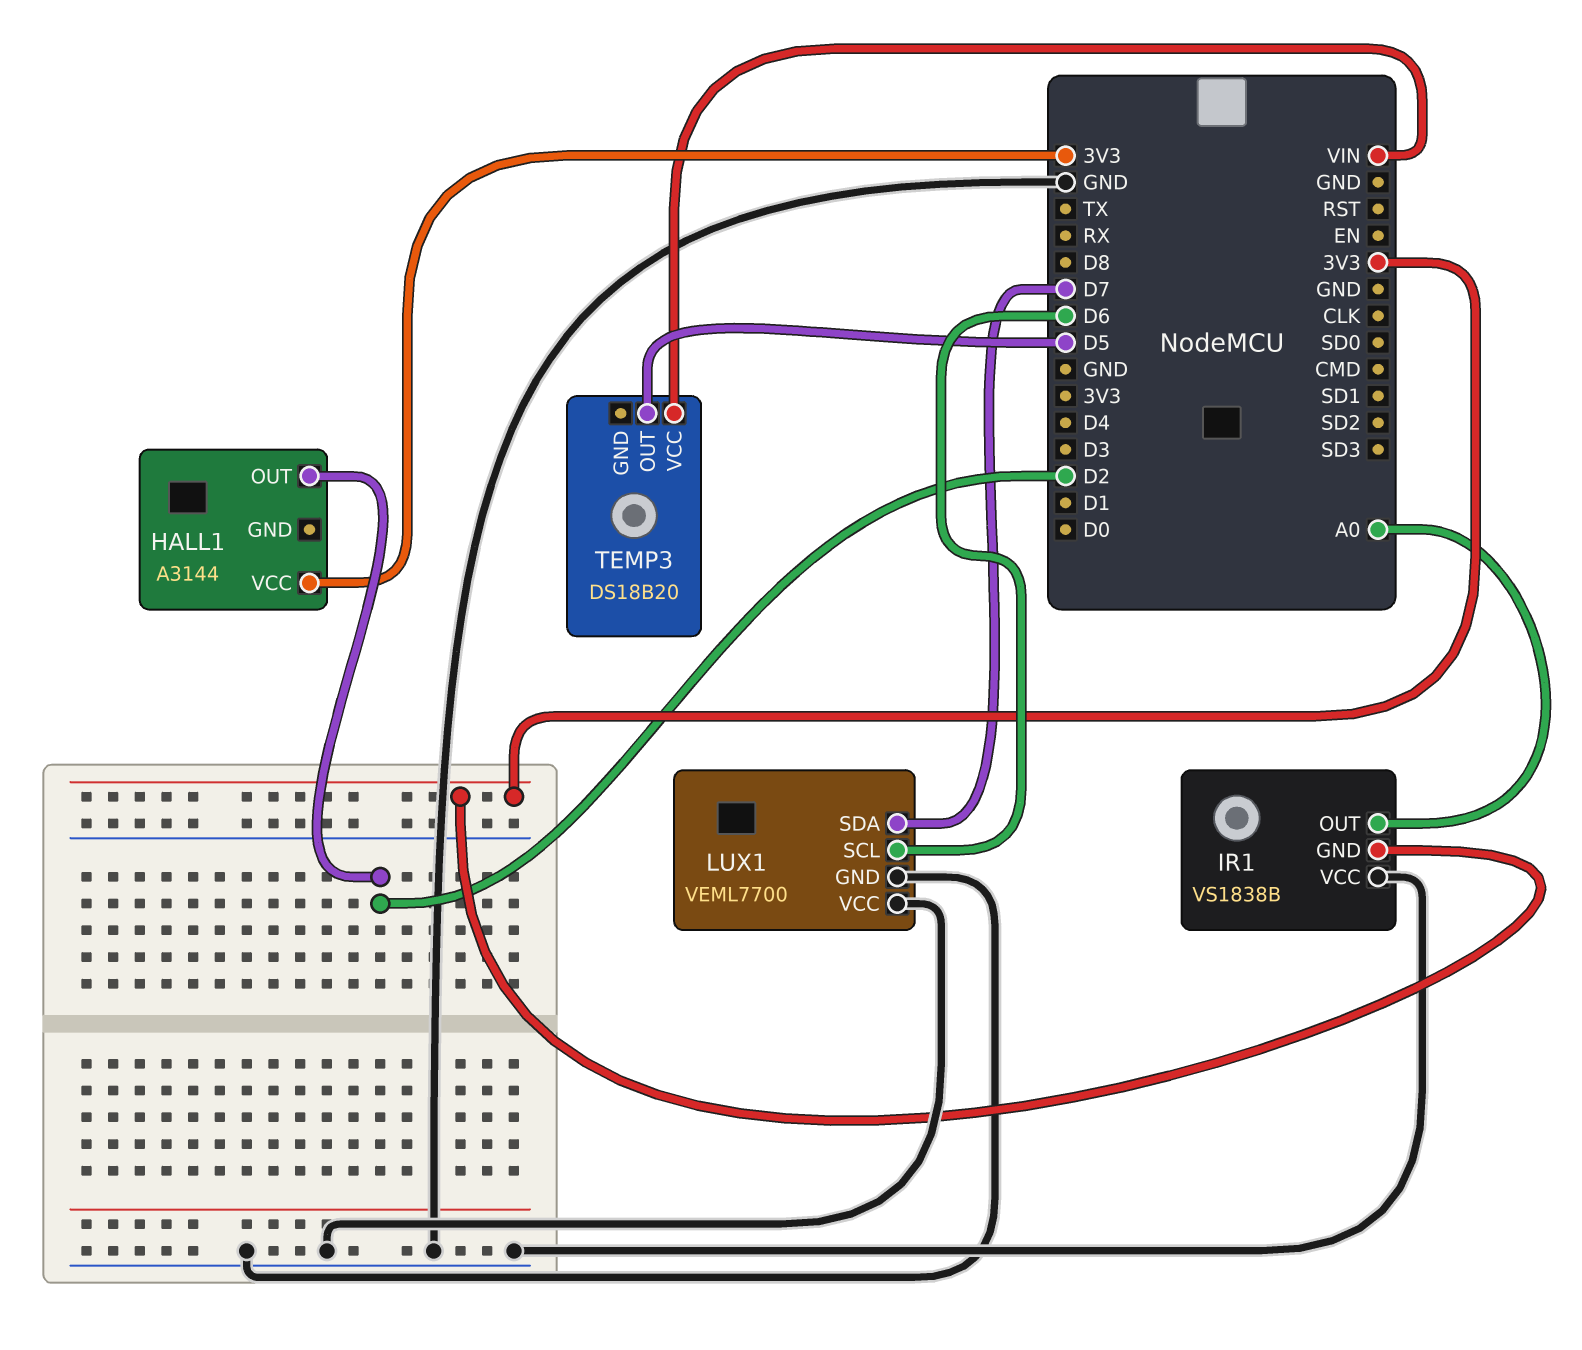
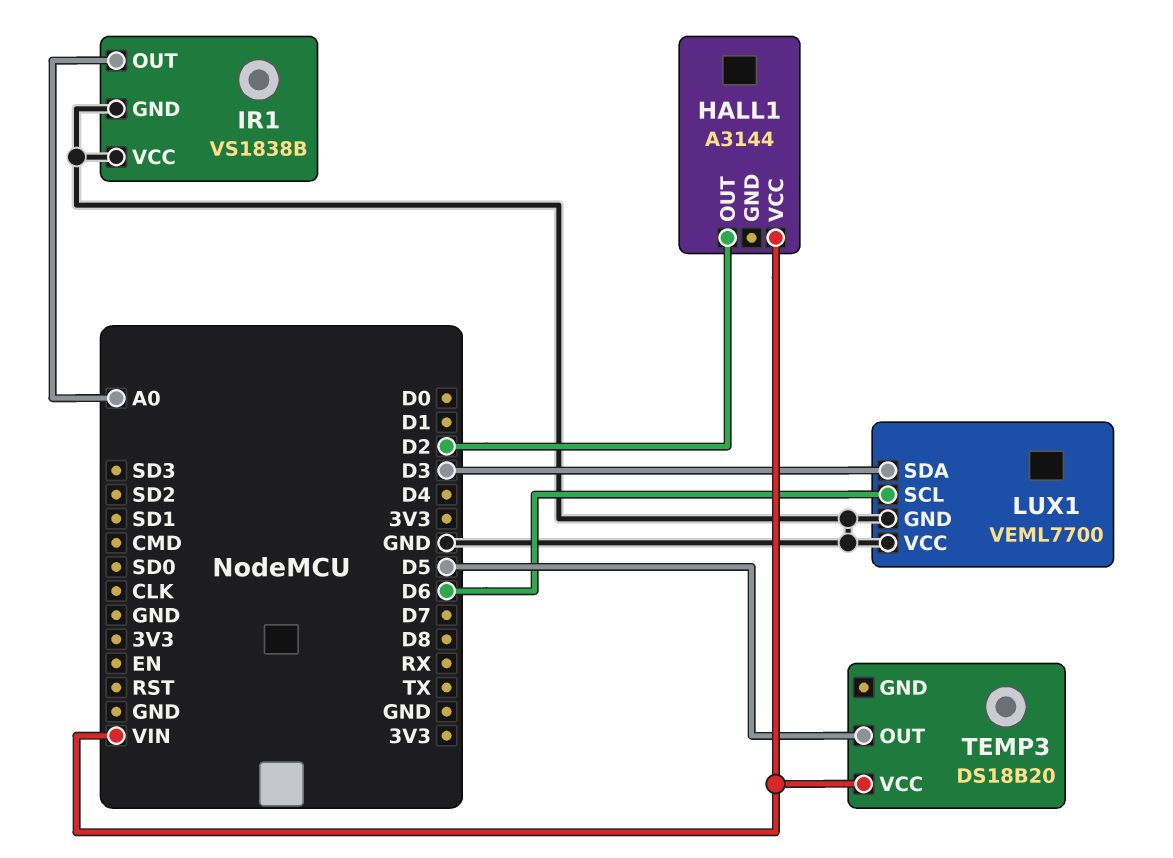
HALL1 pin VCC: 3V3 -> VIN
IR1 pin GND: 3V3 -> GND
LUX1 pin SDA: D7 -> D3

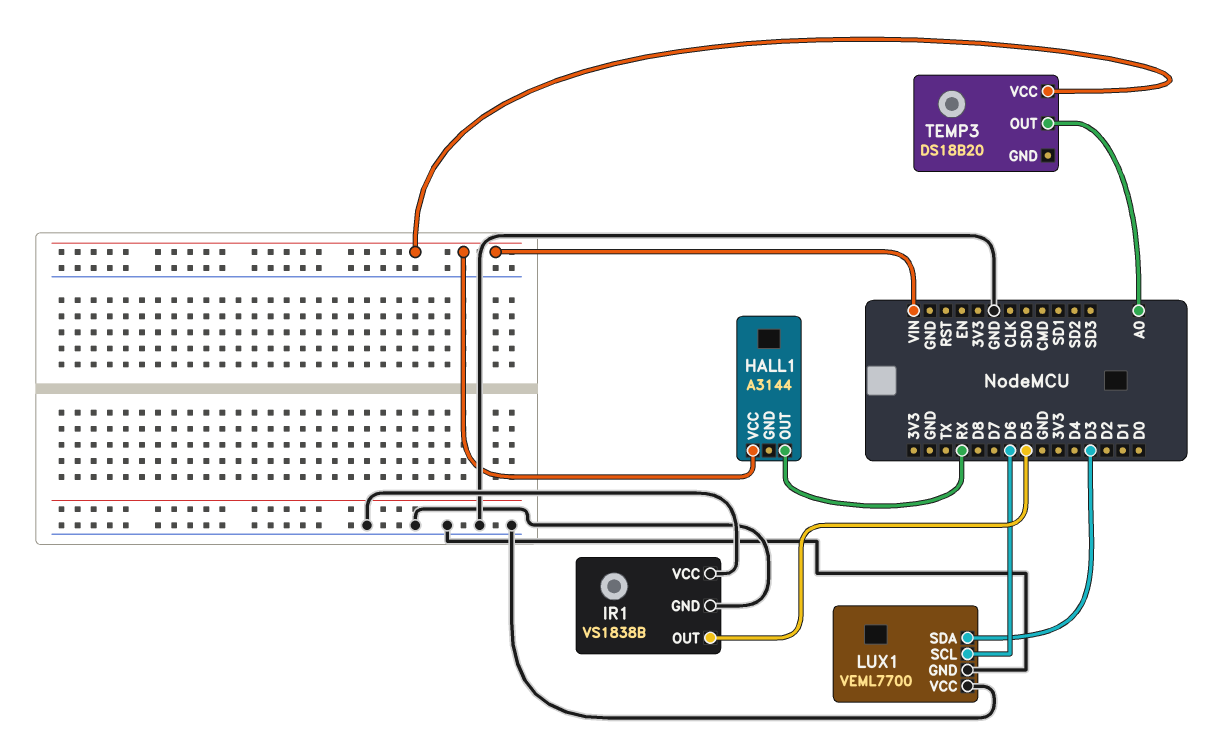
HALL1 pin OUT: D2 -> RX
IR1 pin OUT: A0 -> D5
TEMP3 pin OUT: D5 -> A0

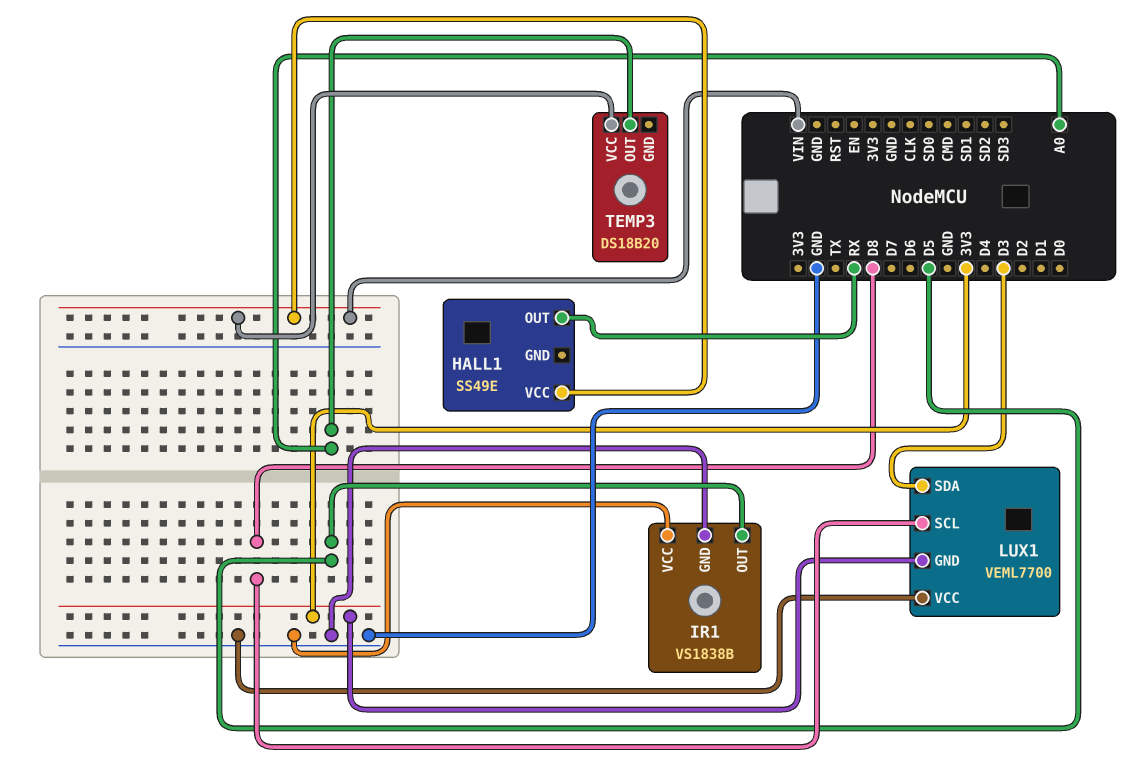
HALL1: A3144 -> SS49E
LUX1 pin GND: GND -> 3V3
LUX1 pin SCL: D6 -> D8

